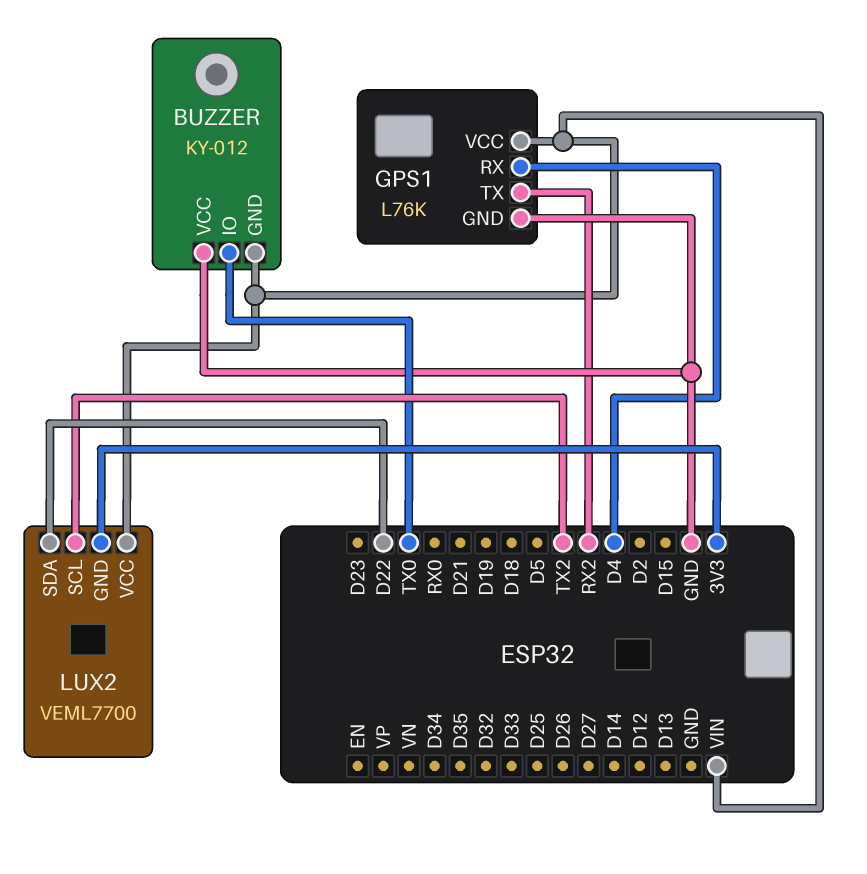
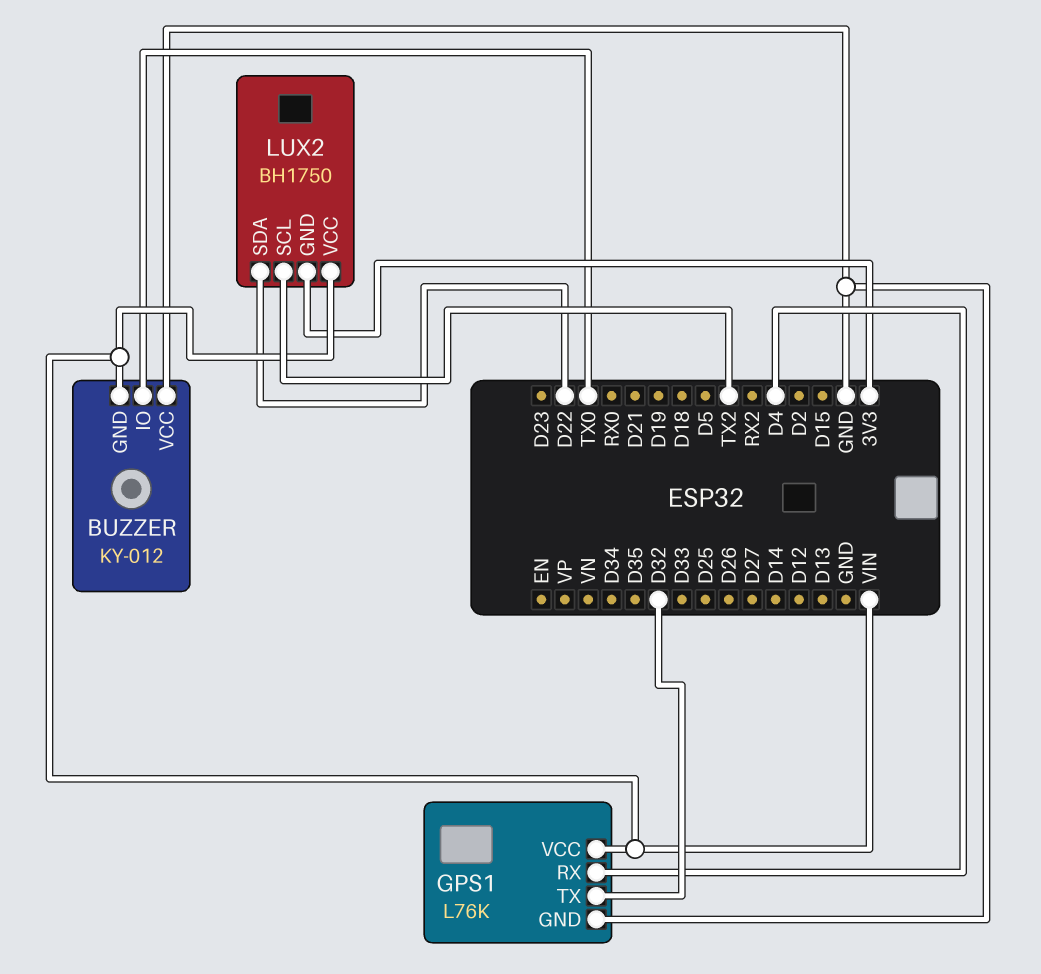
GPS1 pin TX: RX2 -> D32
LUX2: VEML7700 -> BH1750

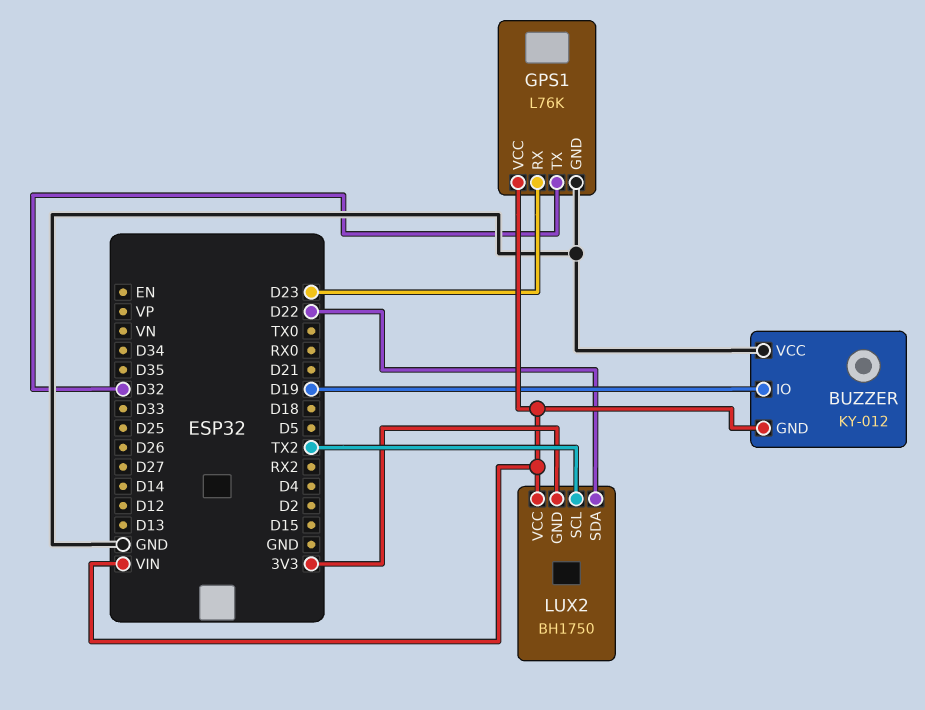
BUZZER pin IO: TX0 -> D19
GPS1 pin RX: D4 -> D23

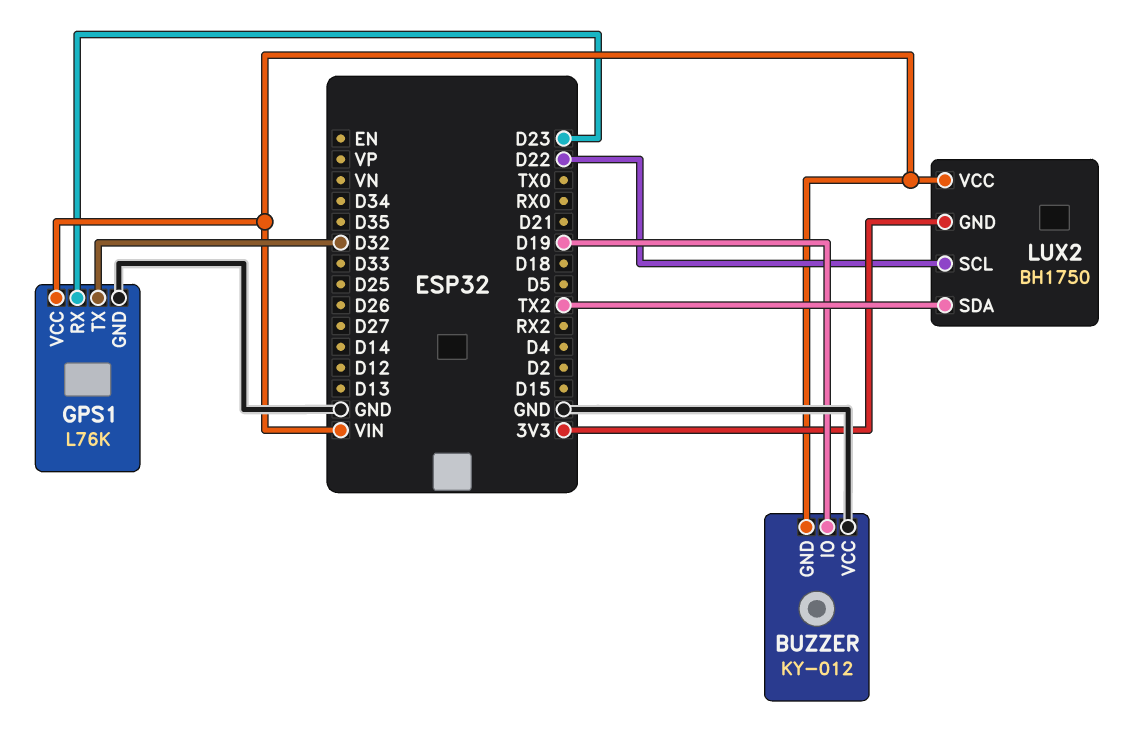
LUX2 pin SCL: TX2 -> D22
LUX2 pin SDA: D22 -> TX2

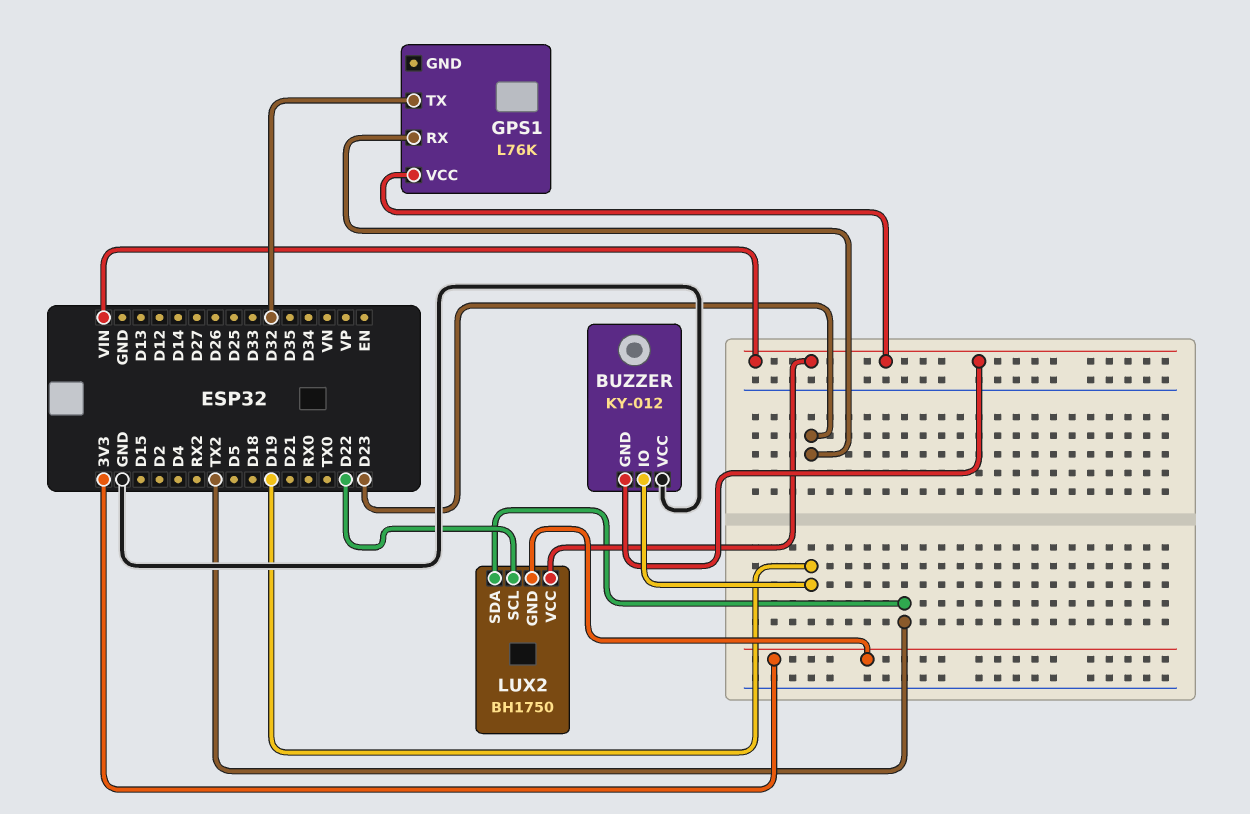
GPS1 pin GND: GND -> none

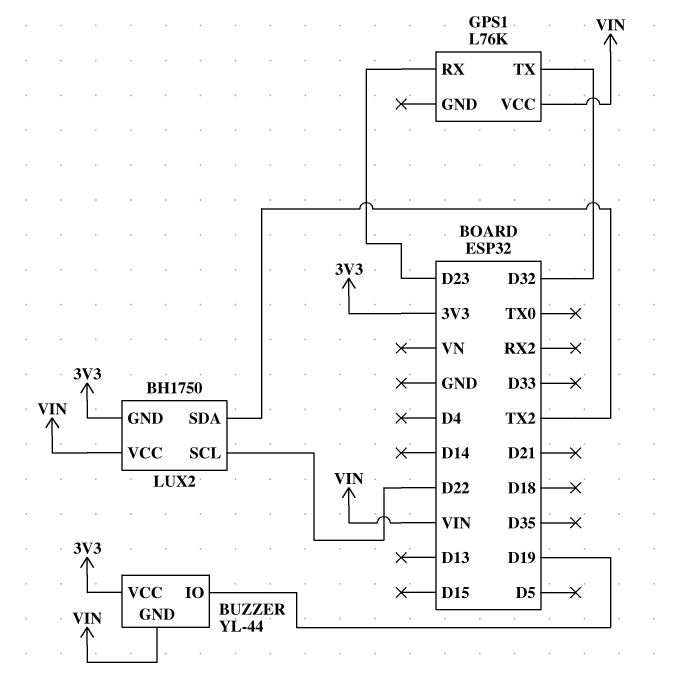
BUZZER: KY-012 -> YL-44
BUZZER pin VCC: GND -> 3V3

